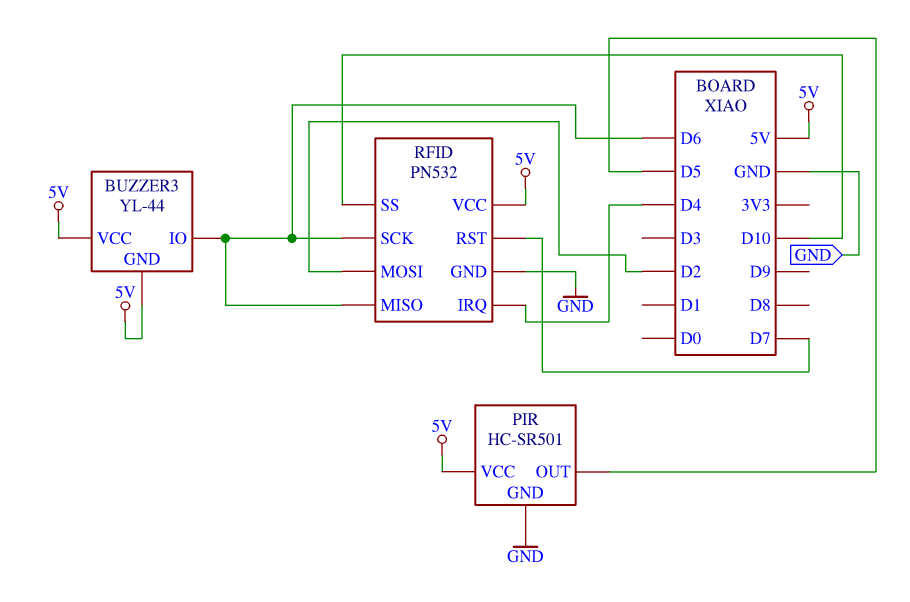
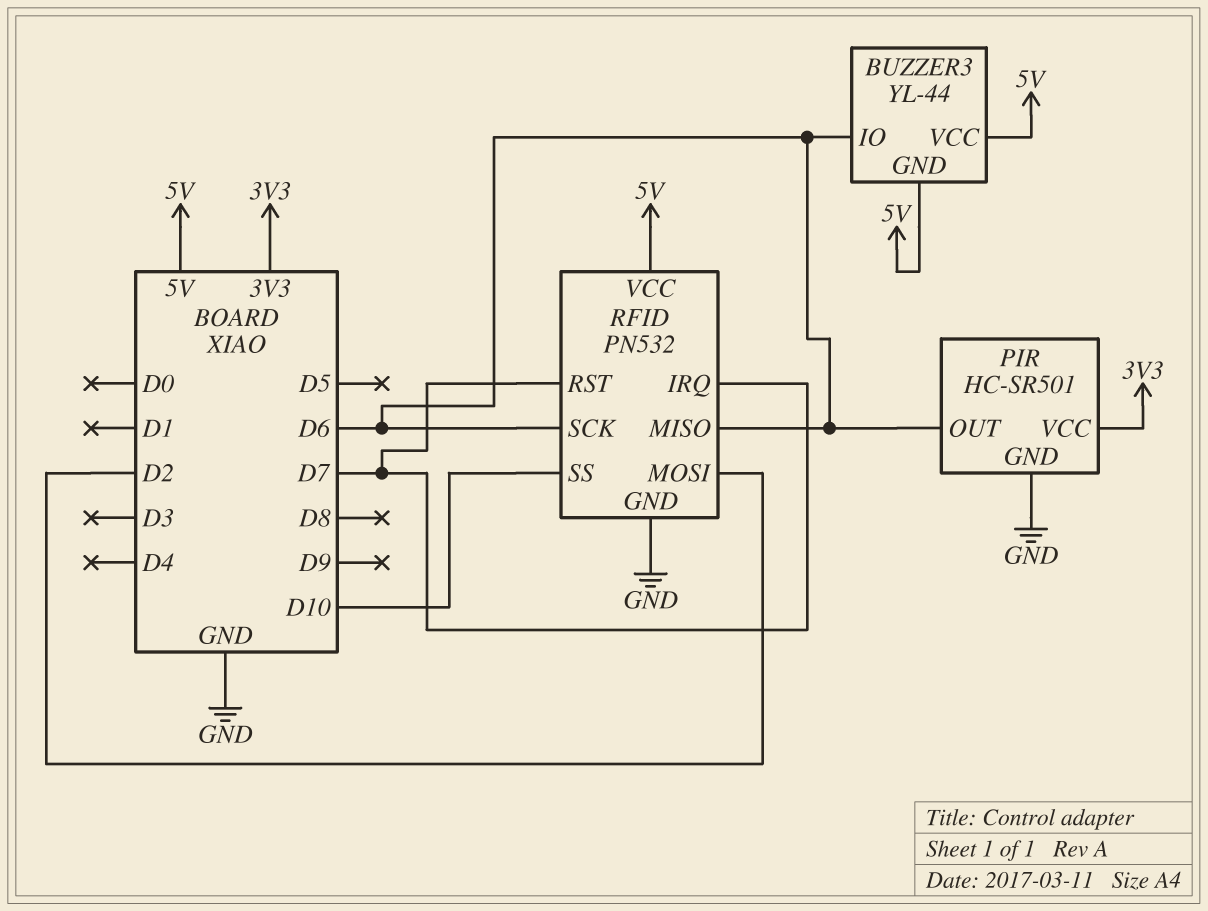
PIR pin OUT: D5 -> D6
PIR pin VCC: 5V -> 3V3
RFID pin IRQ: D4 -> D7

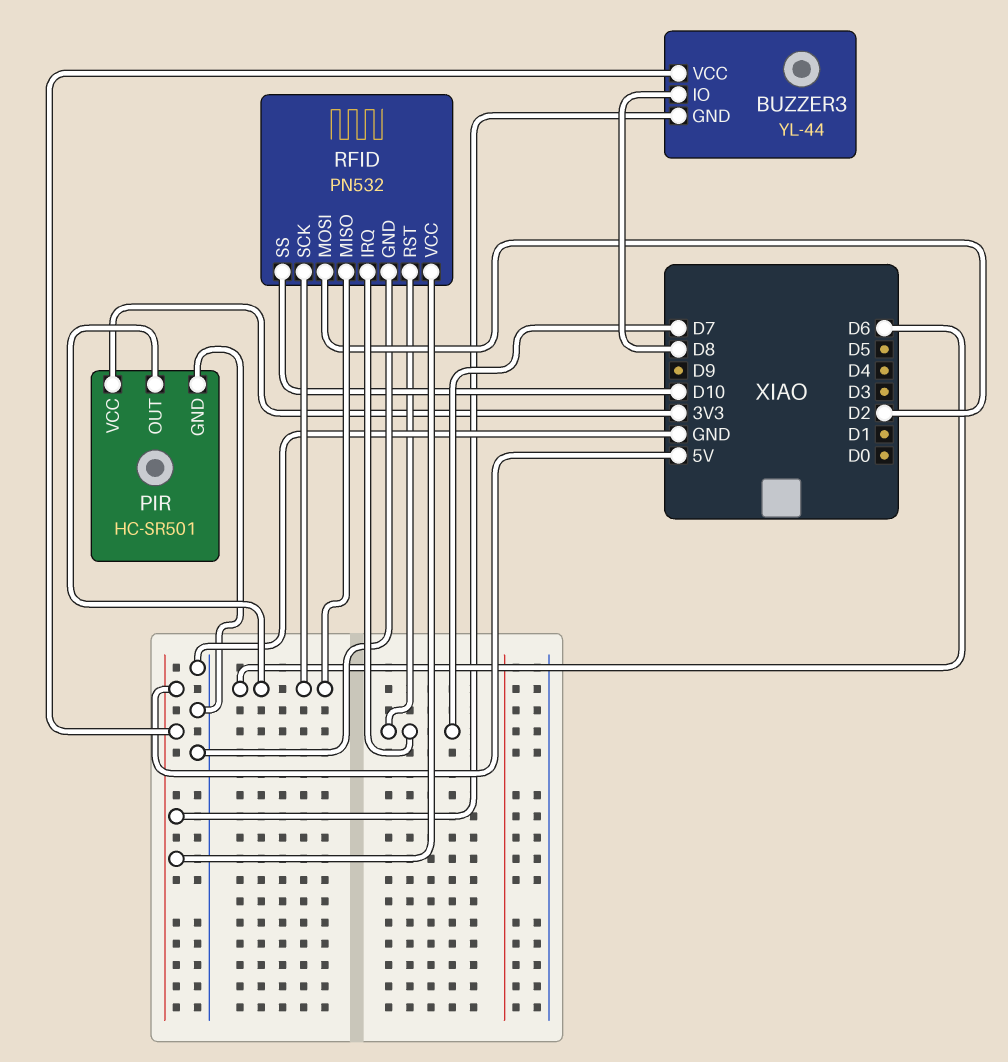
BUZZER3 pin IO: D6 -> D8

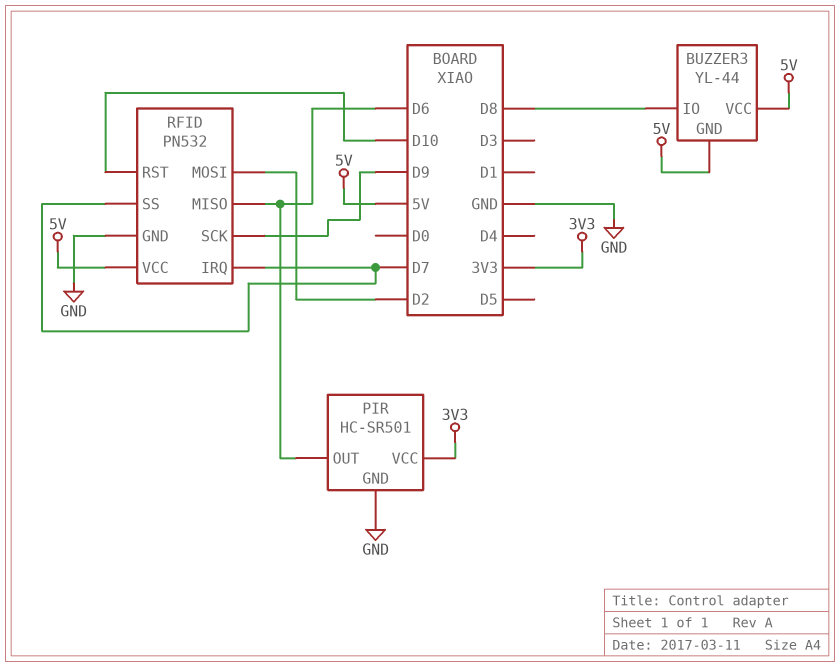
RFID pin RST: D7 -> D10
RFID pin SCK: D6 -> D9
RFID pin SS: D10 -> D7

